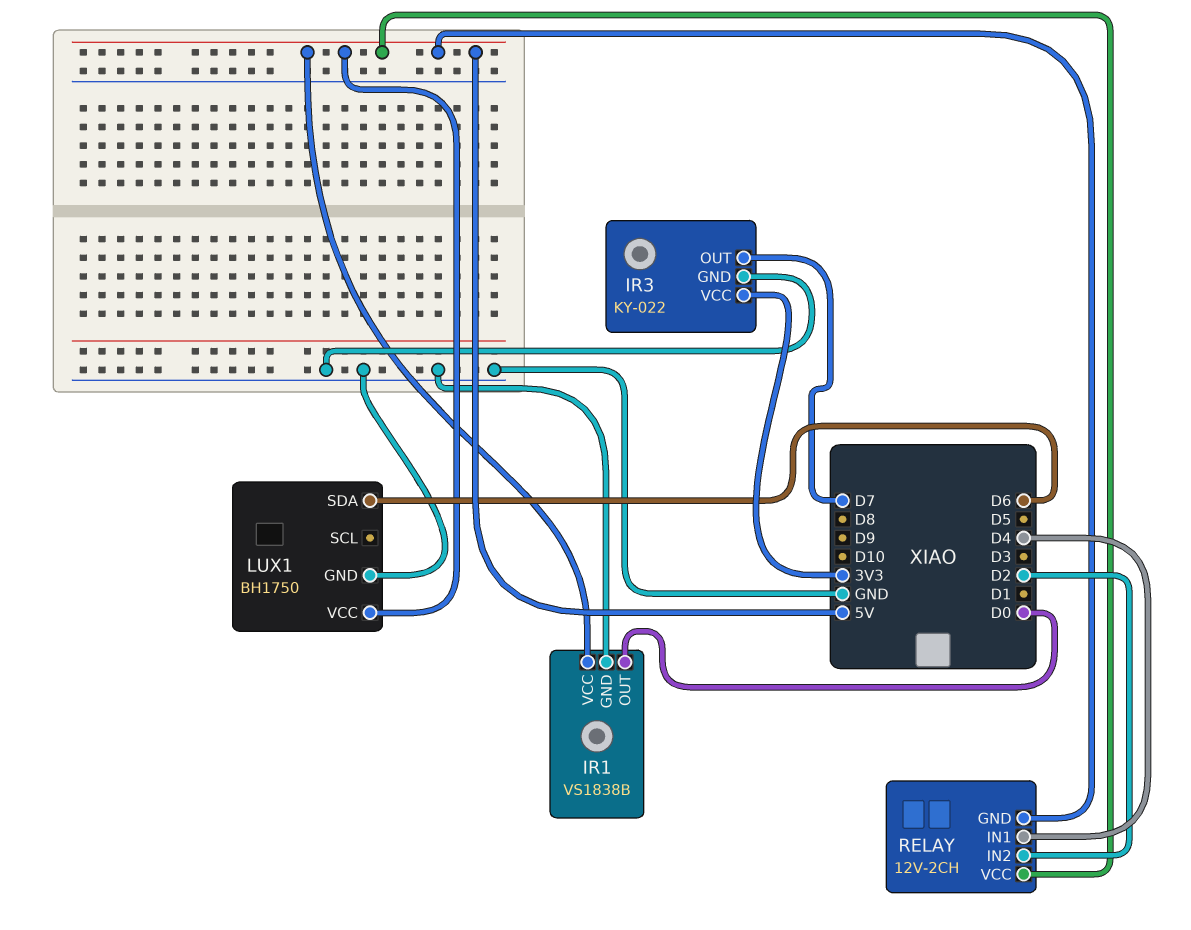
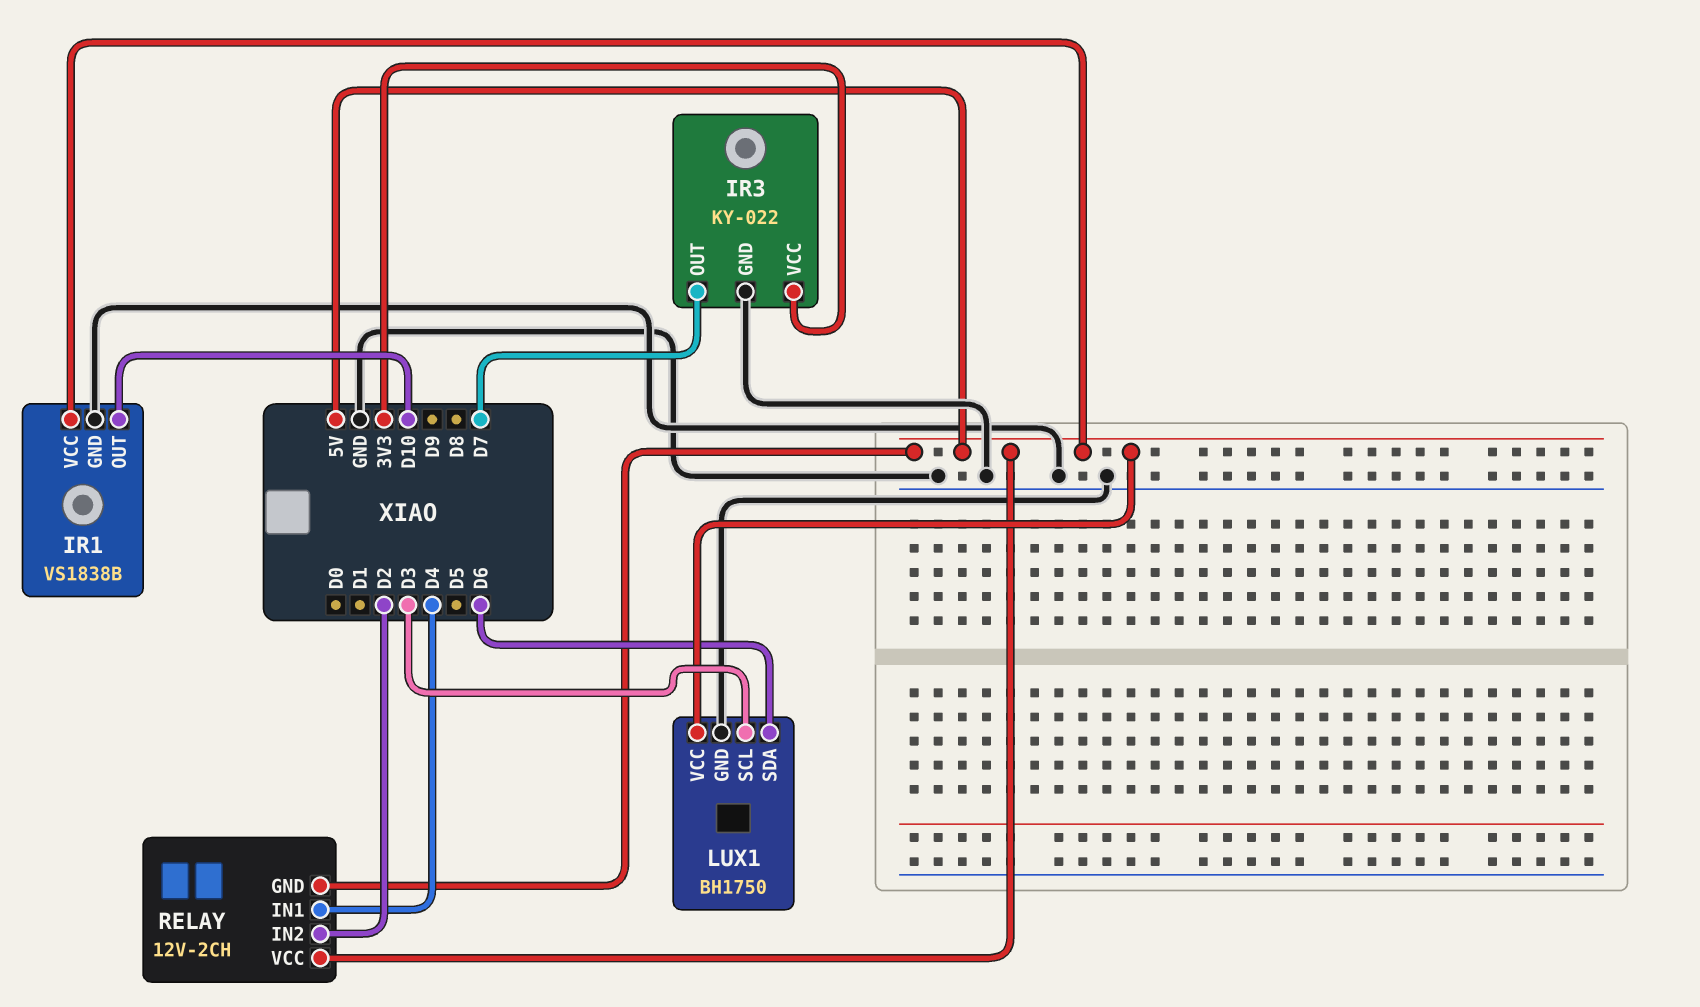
IR1 pin OUT: D0 -> D10
LUX1 pin SCL: none -> D3

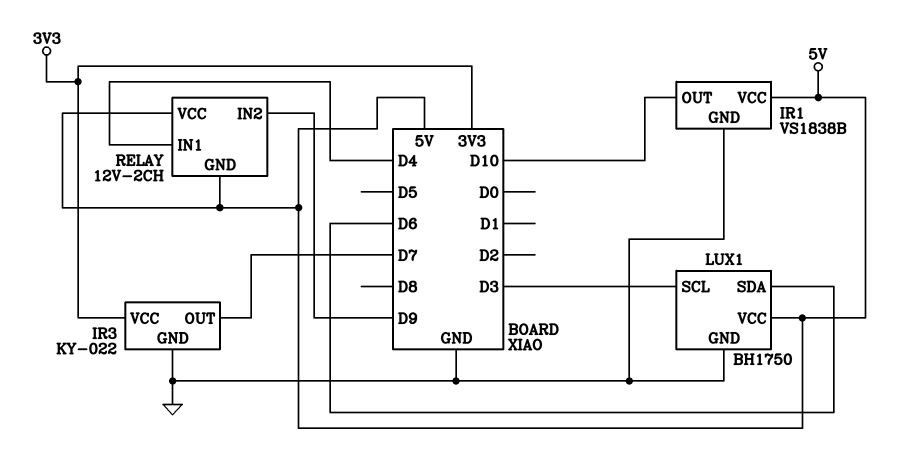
RELAY pin IN2: D2 -> D9

